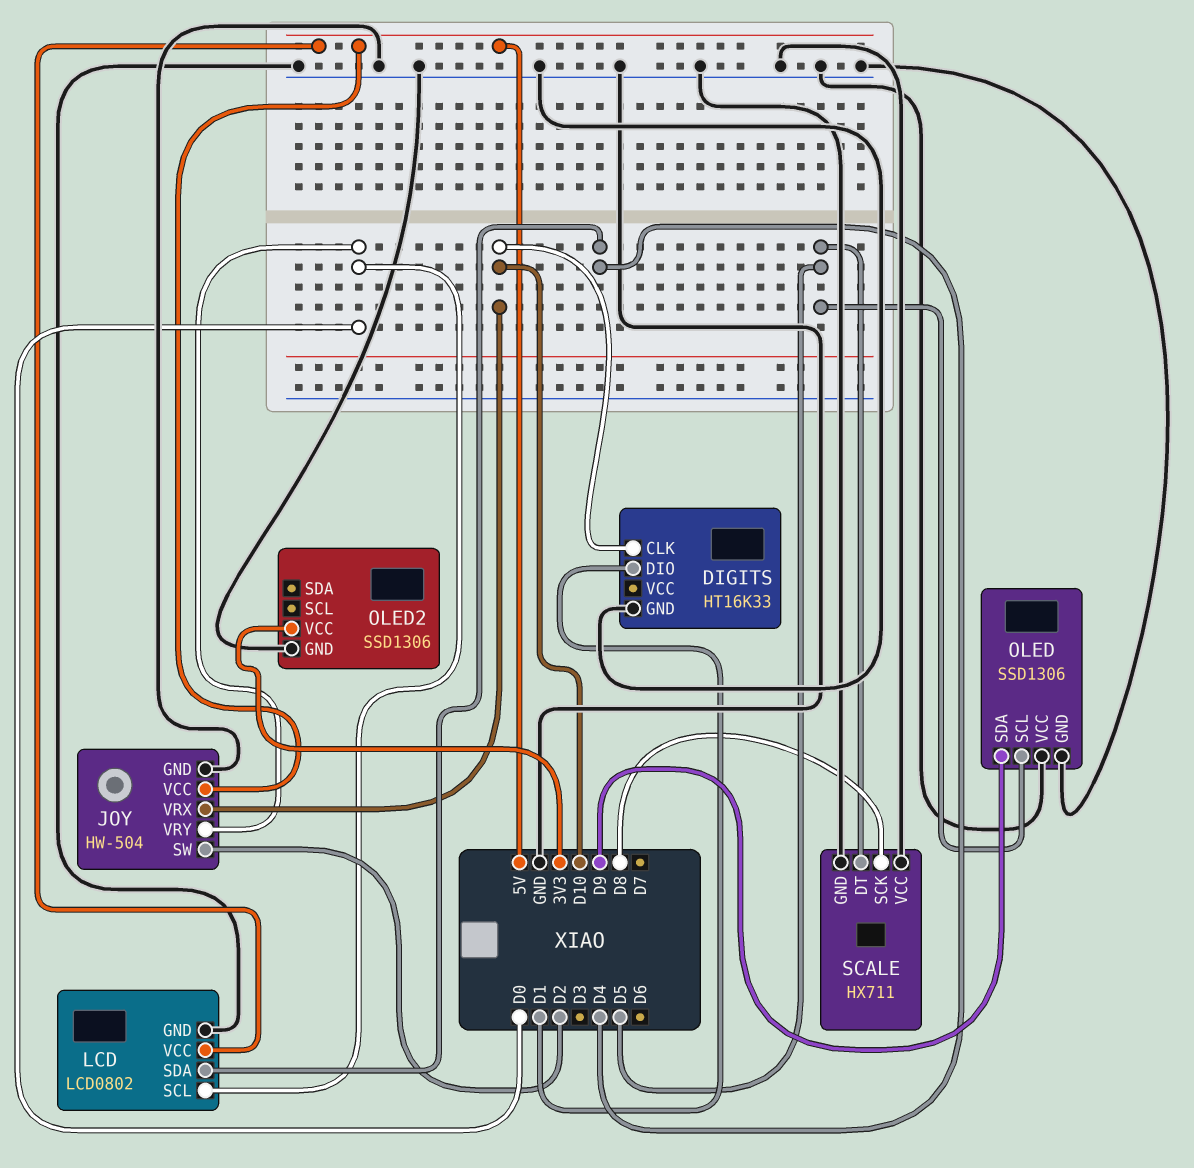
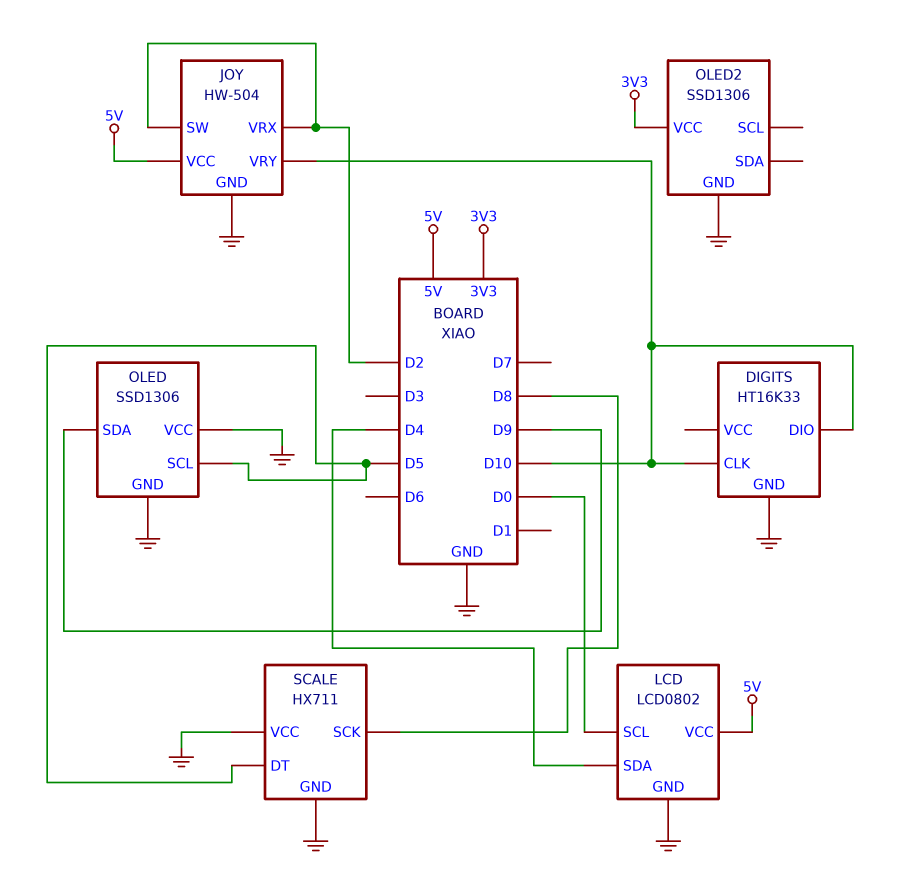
DIGITS pin DIO: D1 -> D10
JOY pin VRX: D10 -> D2
JOY pin VRY: D0 -> D10

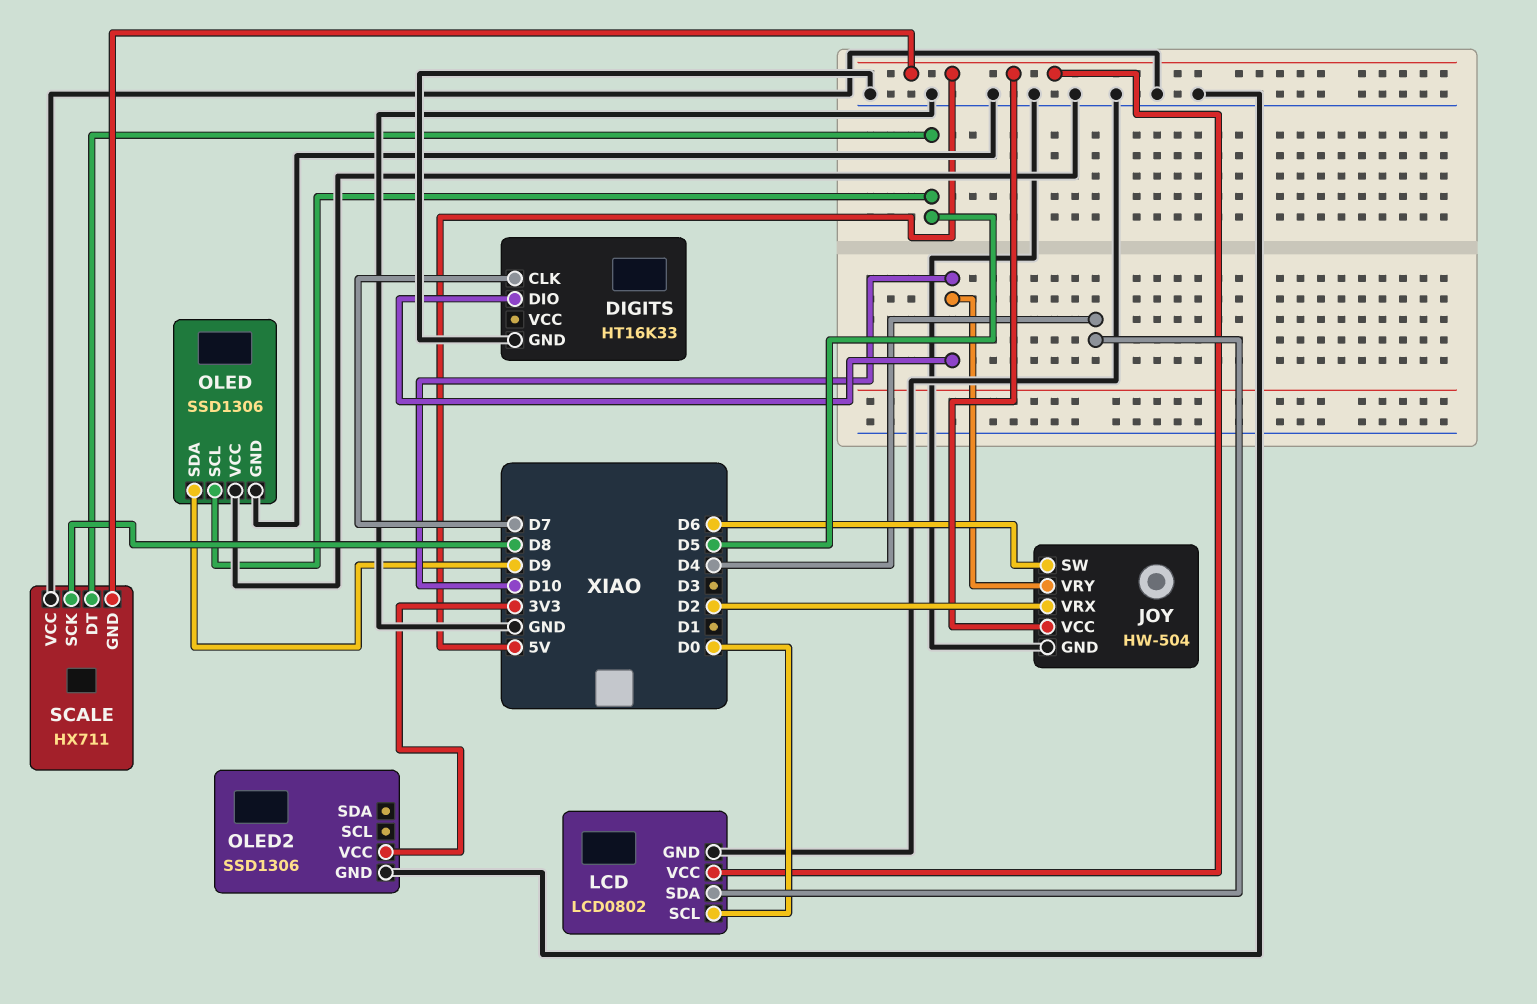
DIGITS pin CLK: D10 -> D7
JOY pin SW: D2 -> D6
SCALE pin GND: GND -> 5V

